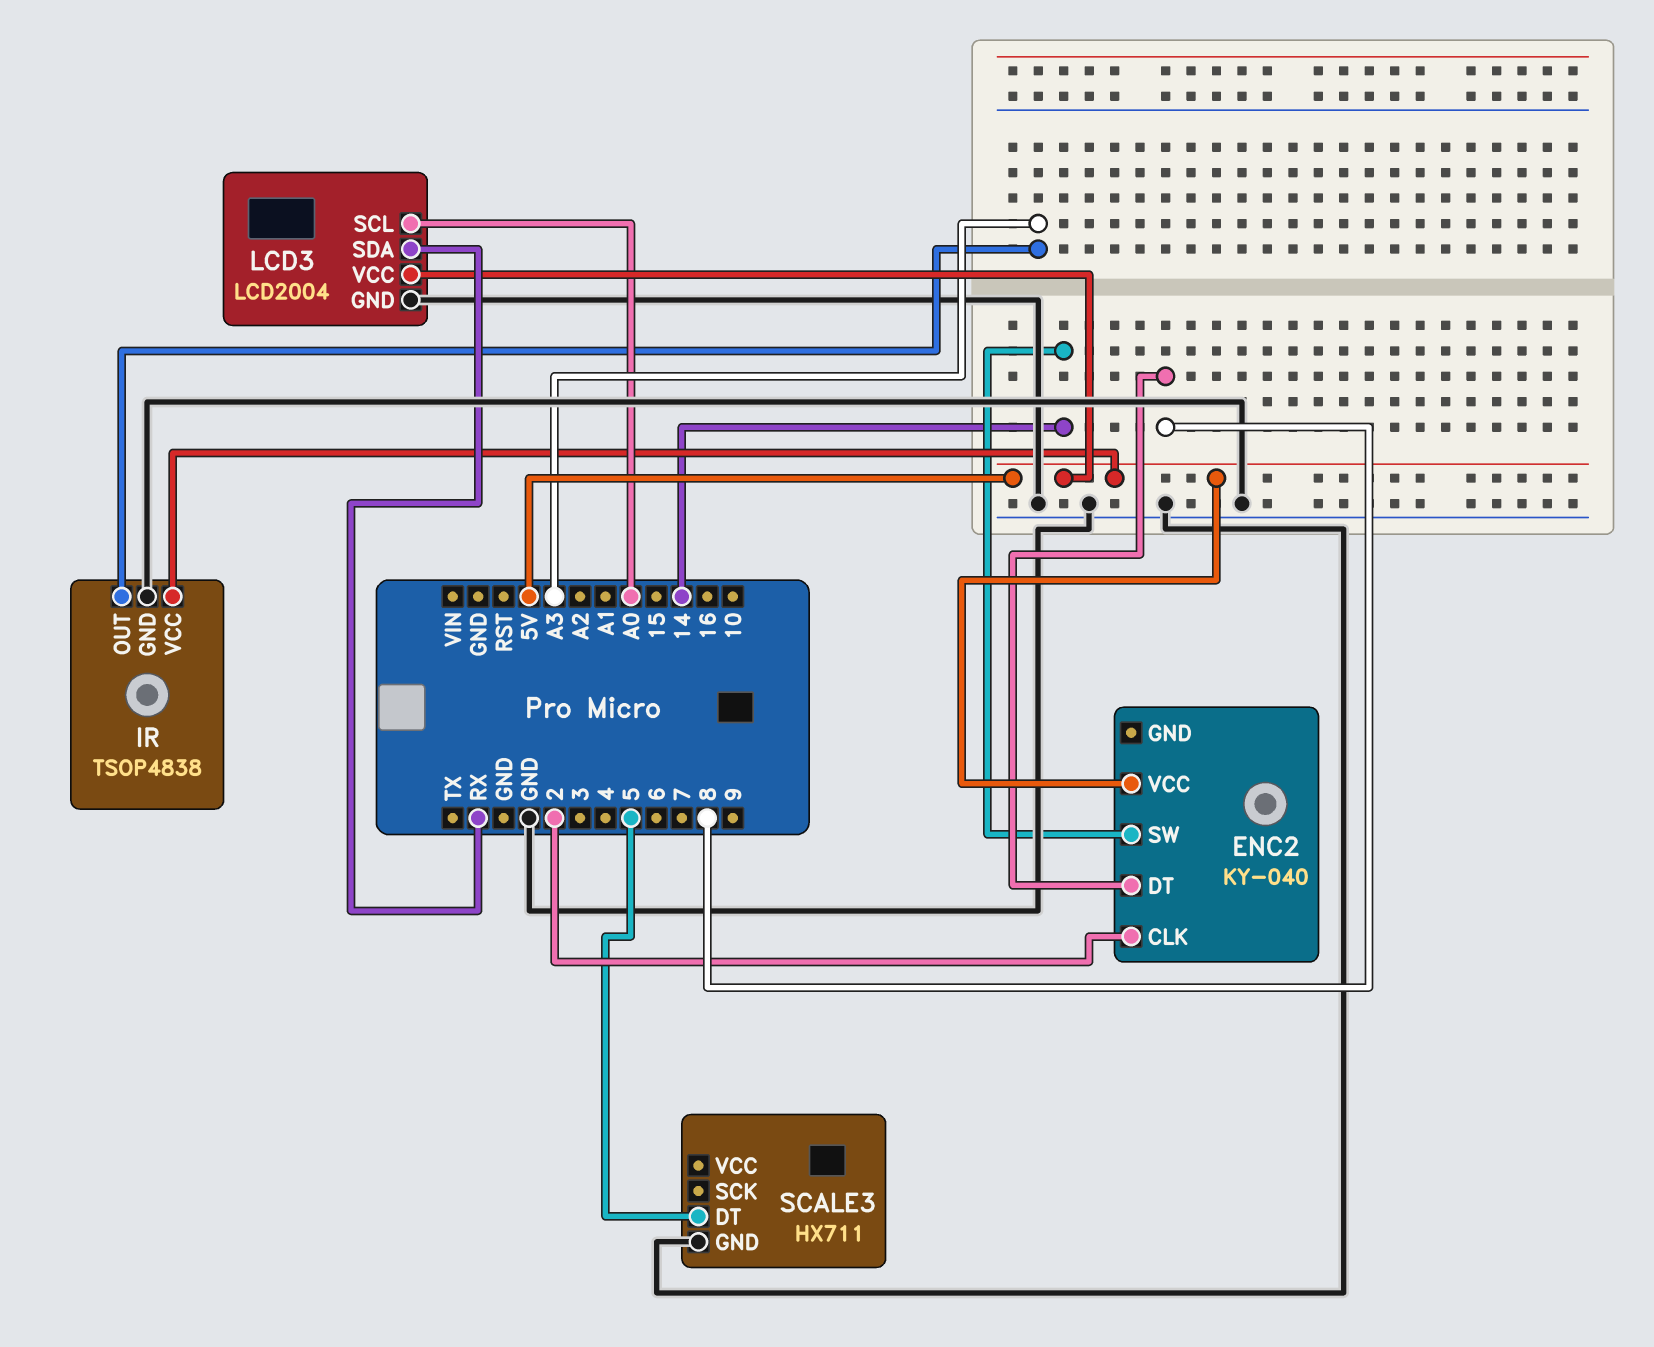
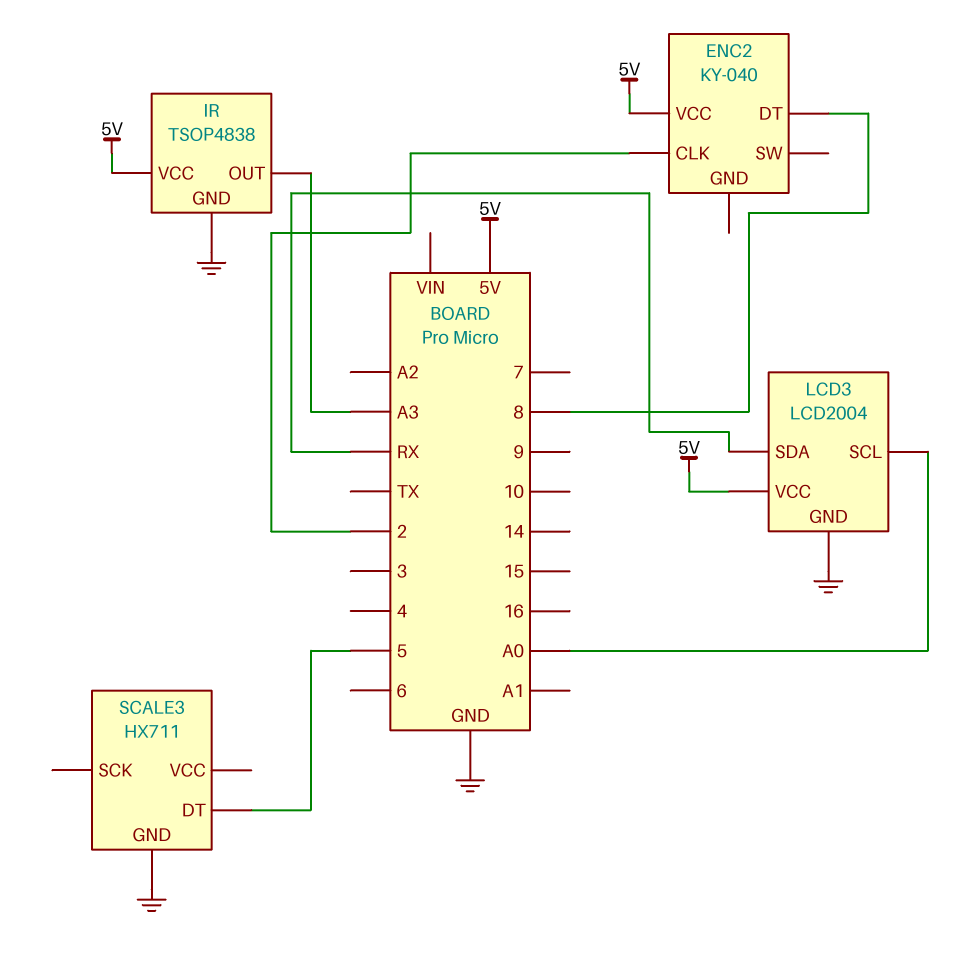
ENC2 pin SW: 14 -> none

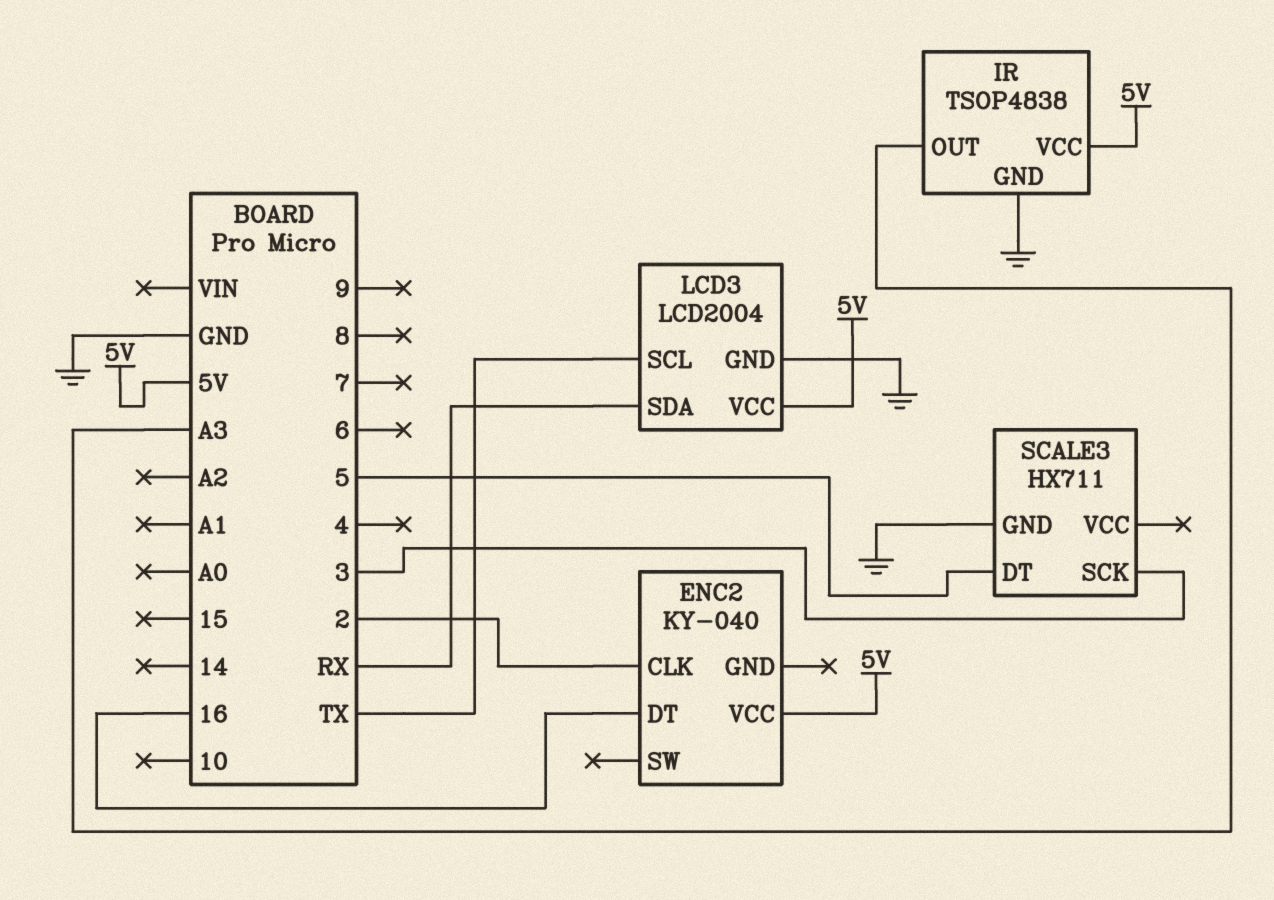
ENC2 pin DT: 8 -> 16
LCD3 pin SCL: A0 -> TX
SCALE3 pin SCK: none -> 3

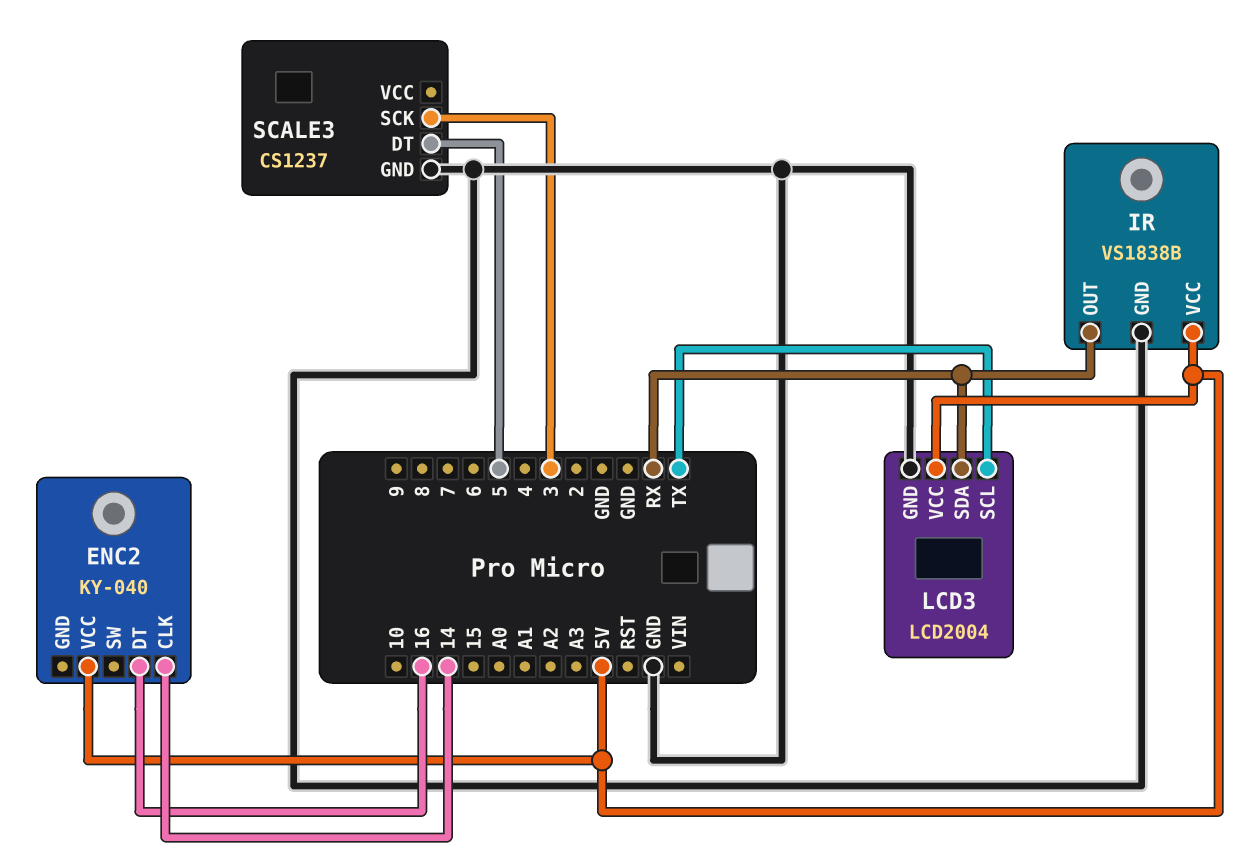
ENC2 pin CLK: 2 -> 14
IR: TSOP4838 -> VS1838B
IR pin OUT: A3 -> RX
SCALE3: HX711 -> CS1237

